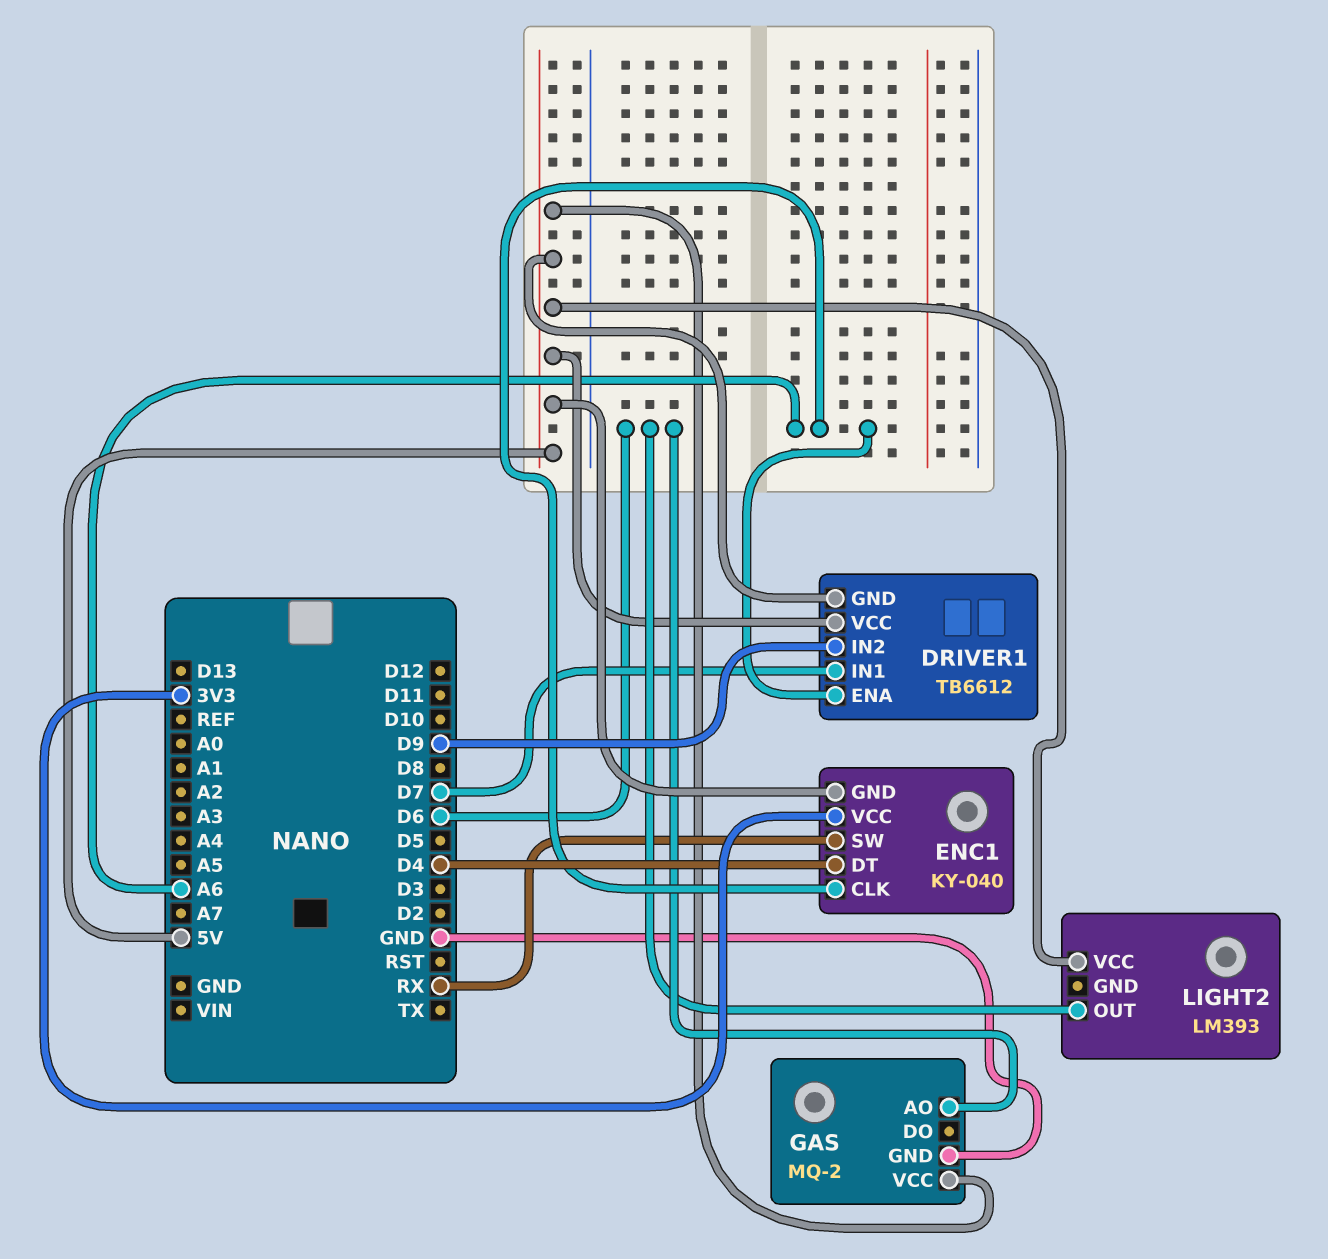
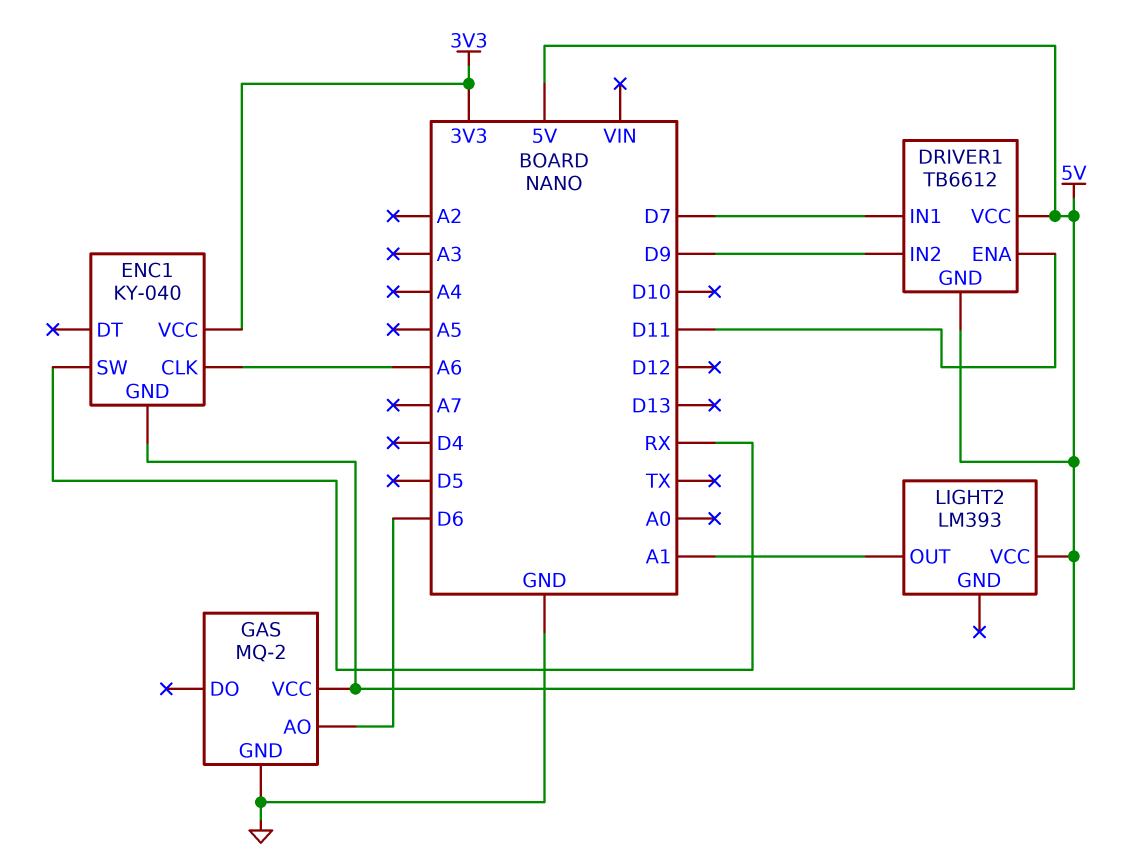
DRIVER1 pin ENA: A6 -> D11
ENC1 pin DT: D4 -> none
LIGHT2 pin OUT: D6 -> A1

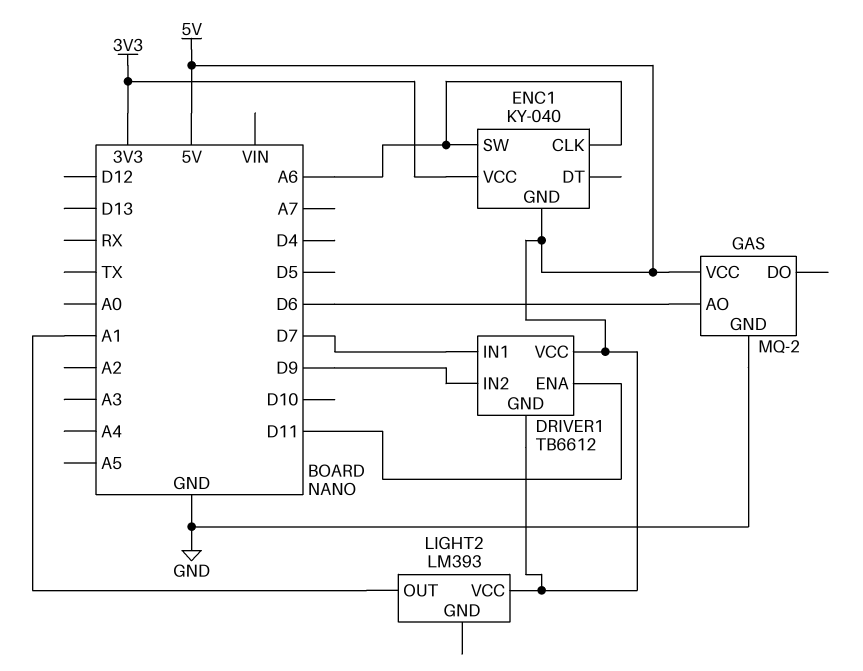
ENC1 pin SW: RX -> A6

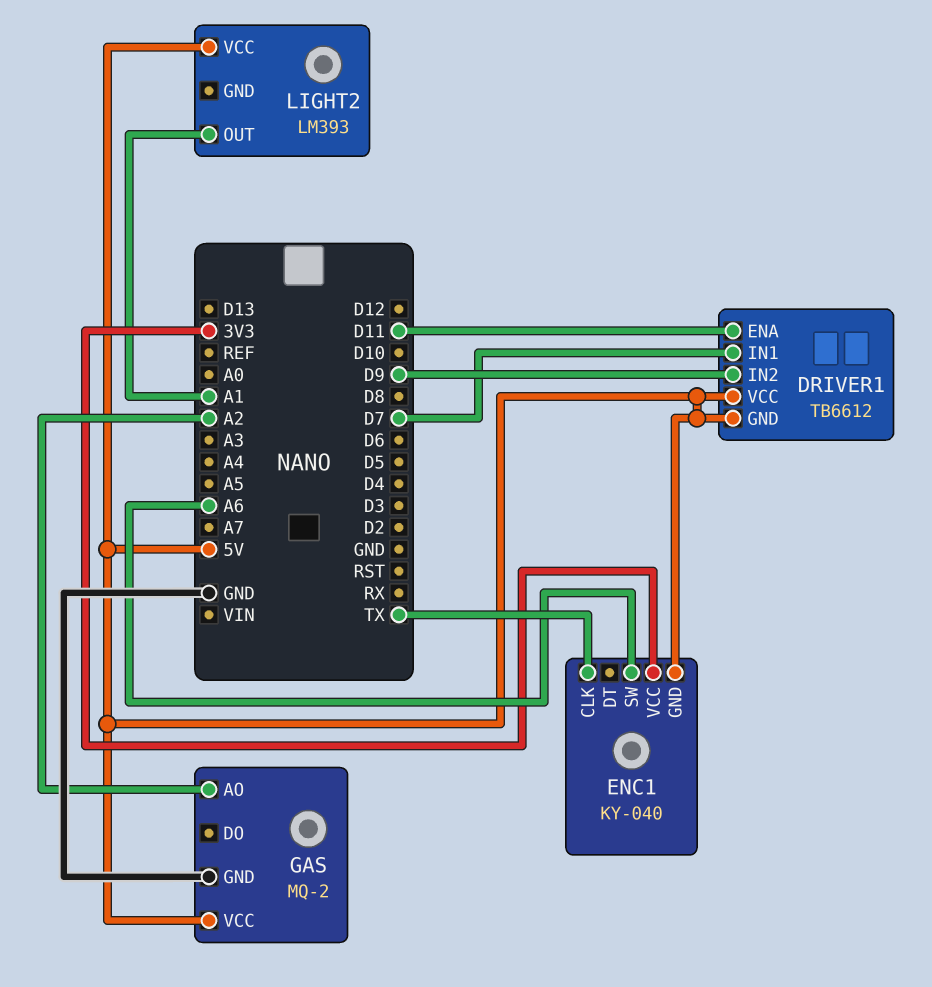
ENC1 pin CLK: A6 -> TX
GAS pin AO: D6 -> A2

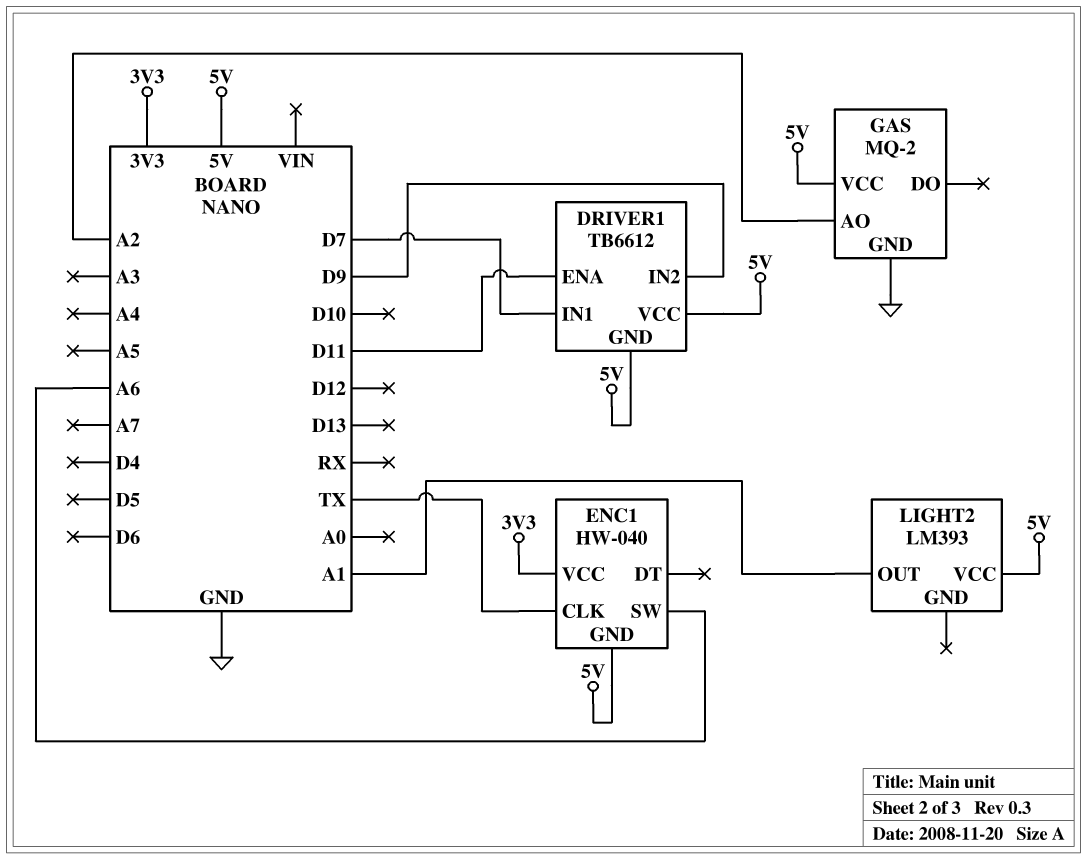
ENC1: KY-040 -> HW-040

